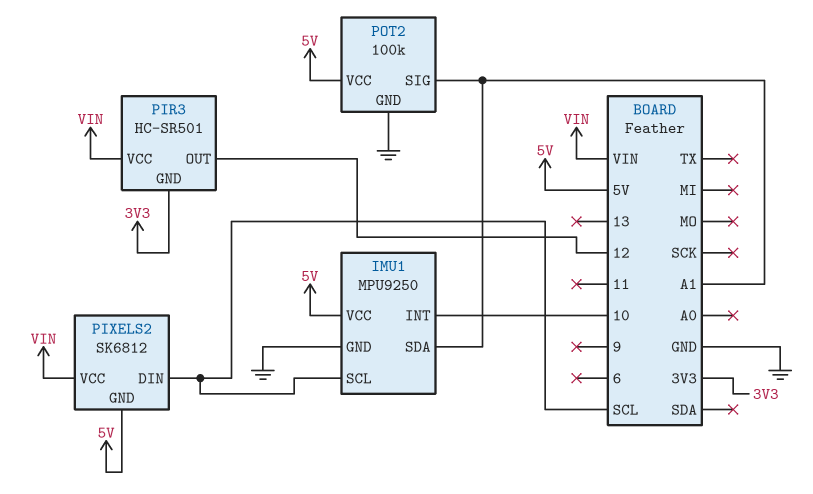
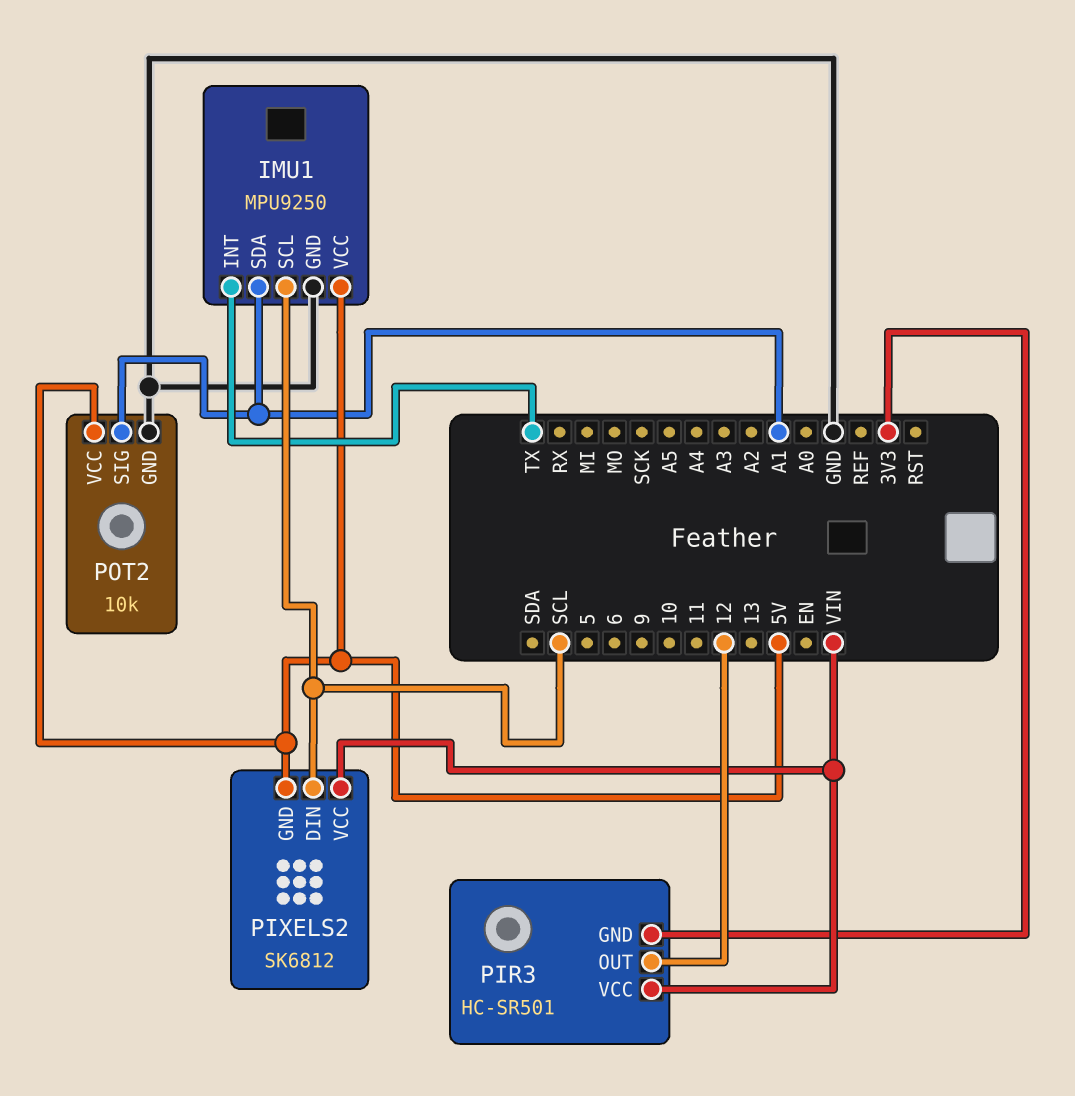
IMU1 pin INT: 10 -> TX
POT2: 100k -> 10k

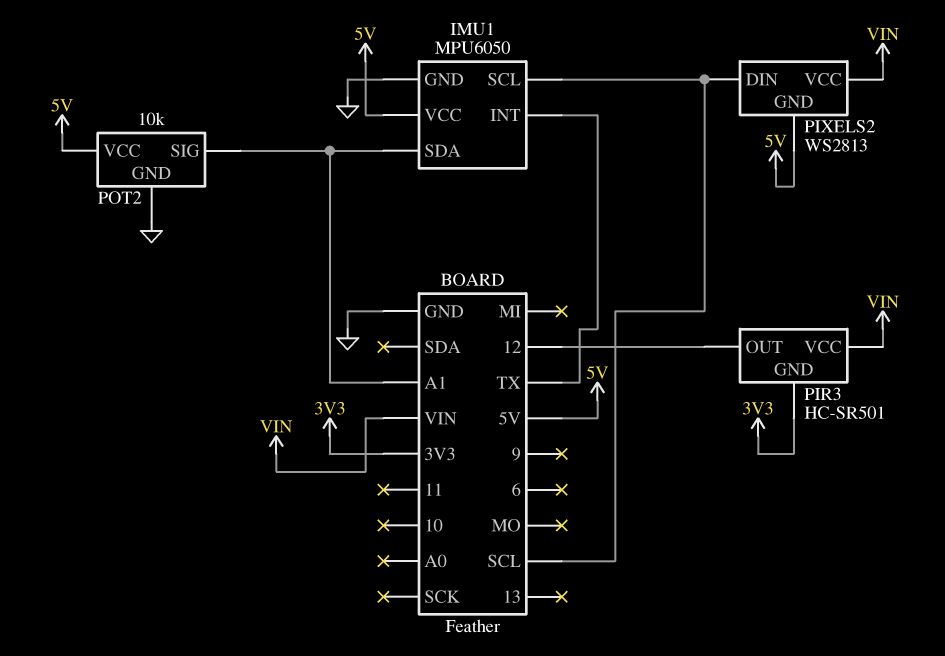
IMU1: MPU9250 -> MPU6050
PIXELS2: SK6812 -> WS2813

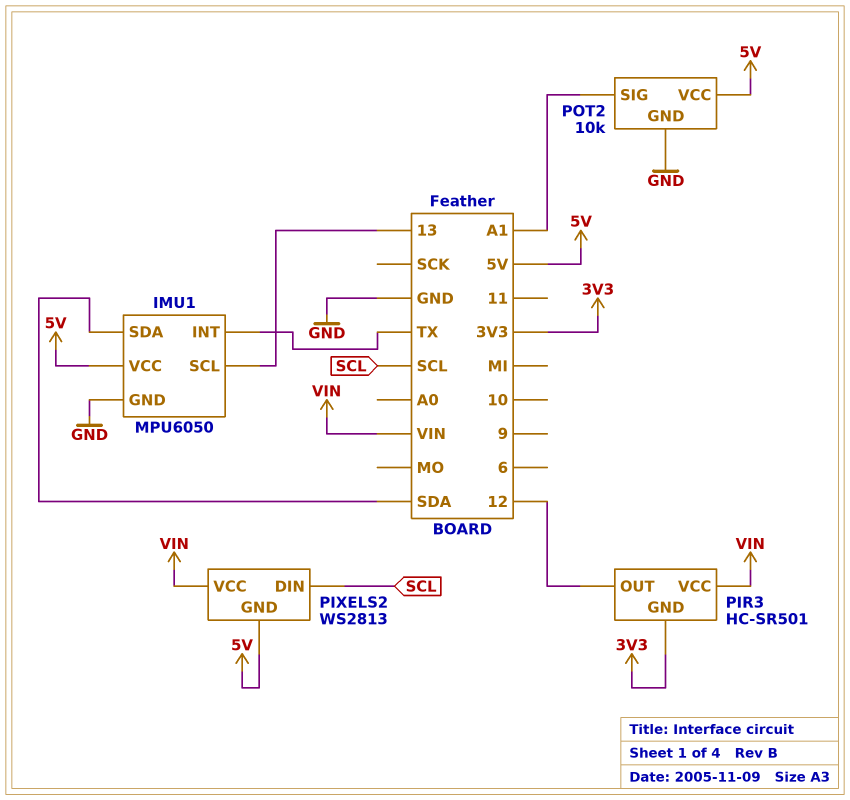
IMU1 pin SCL: SCL -> 13
IMU1 pin SDA: A1 -> SDA

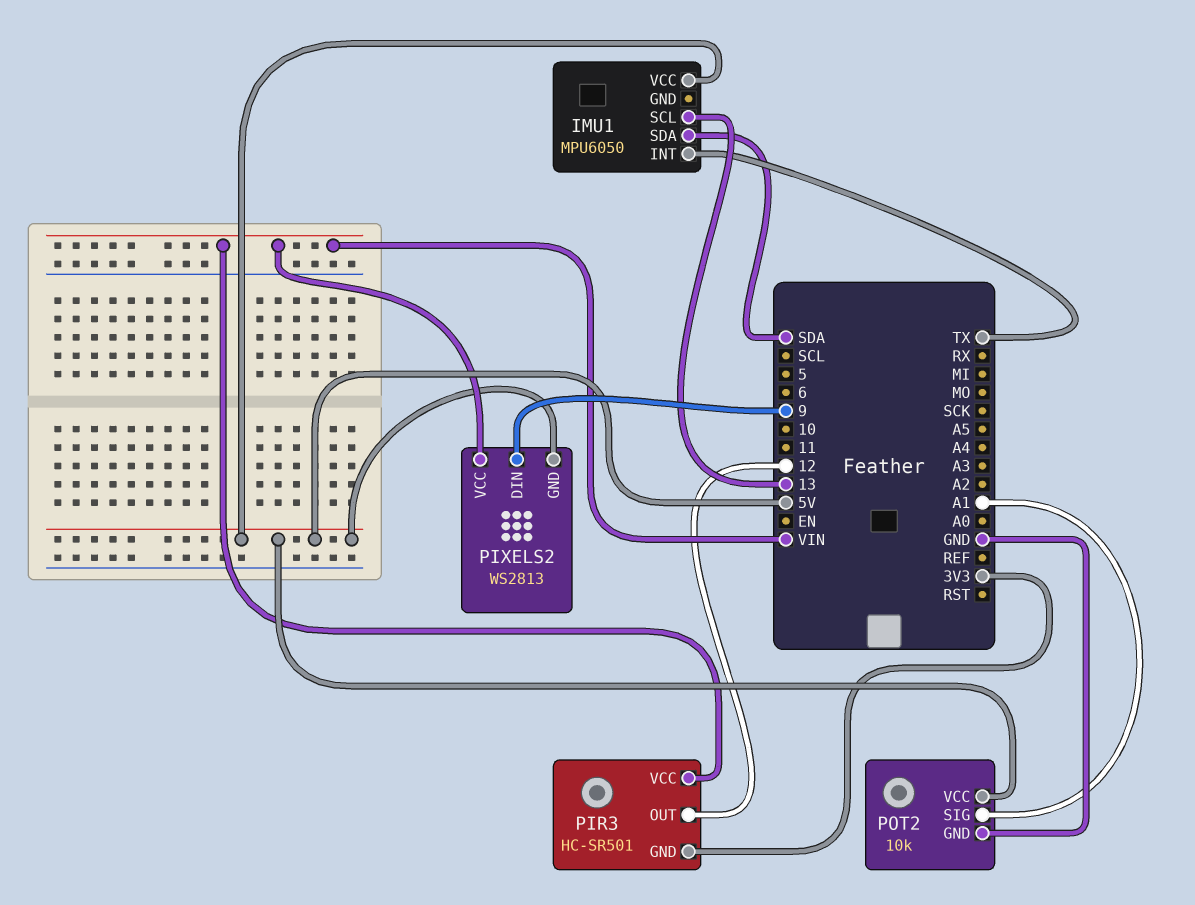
IMU1 pin GND: GND -> none
PIXELS2 pin DIN: SCL -> 9

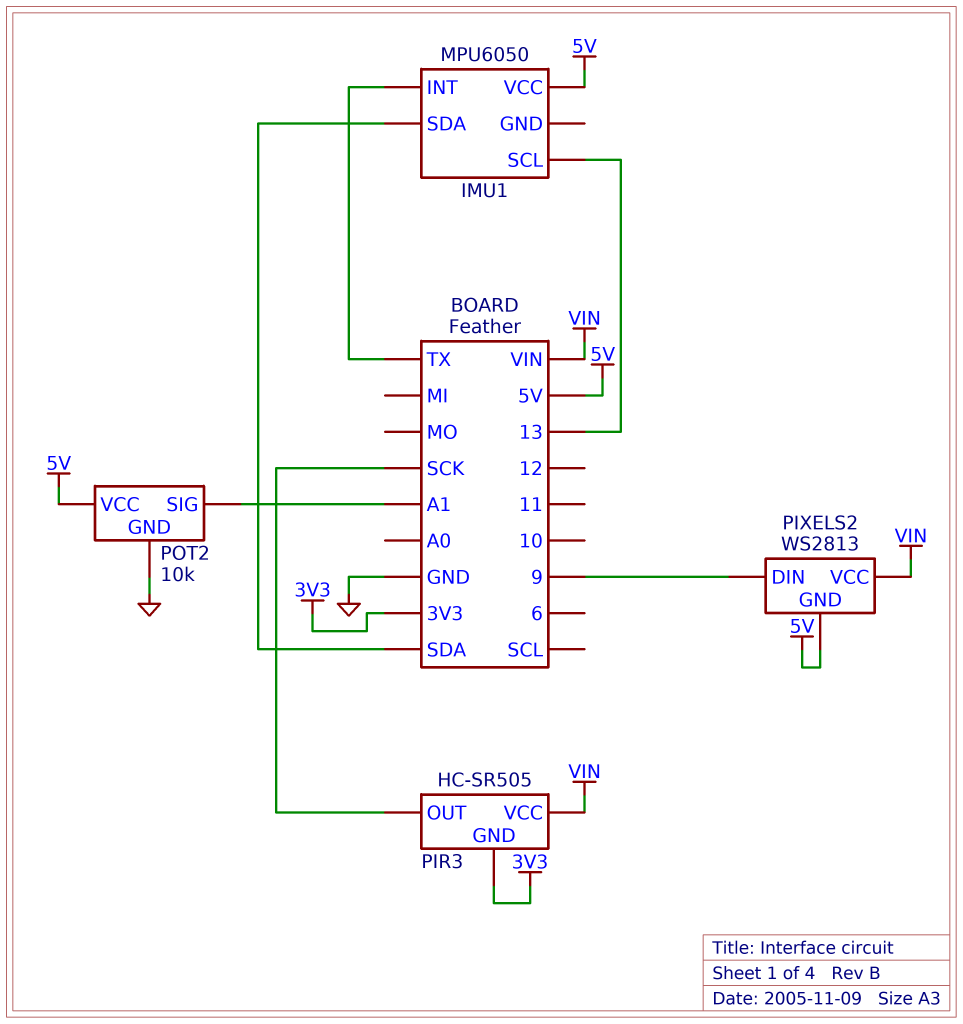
PIR3: HC-SR501 -> HC-SR505
PIR3 pin OUT: 12 -> SCK

